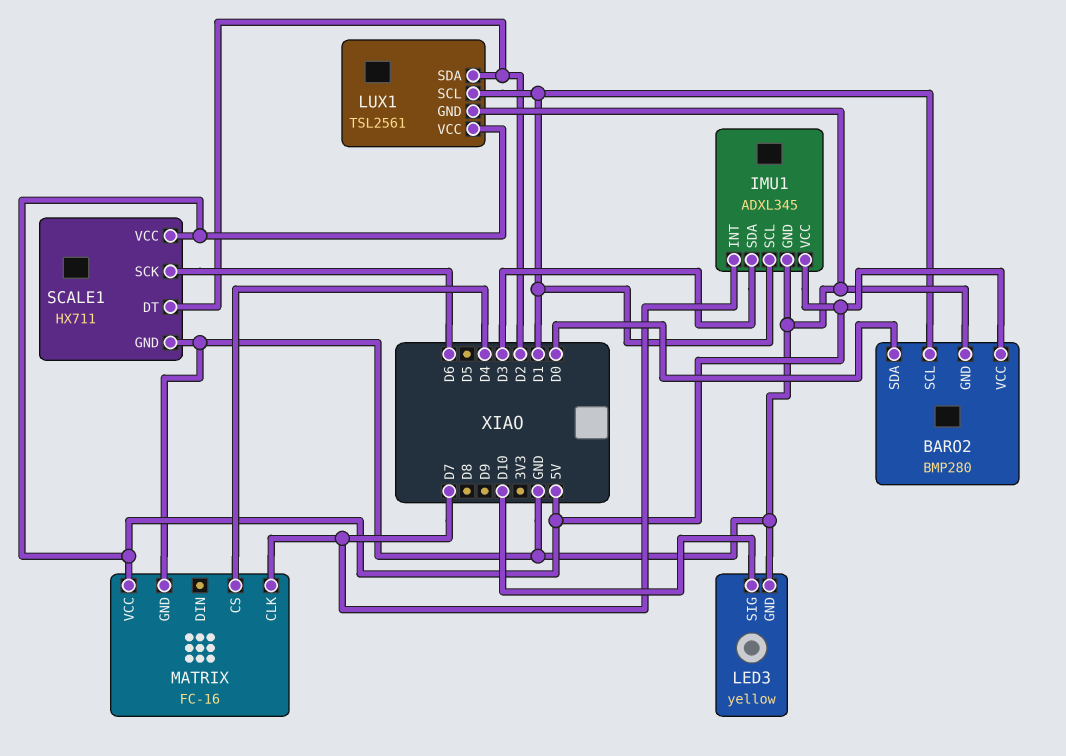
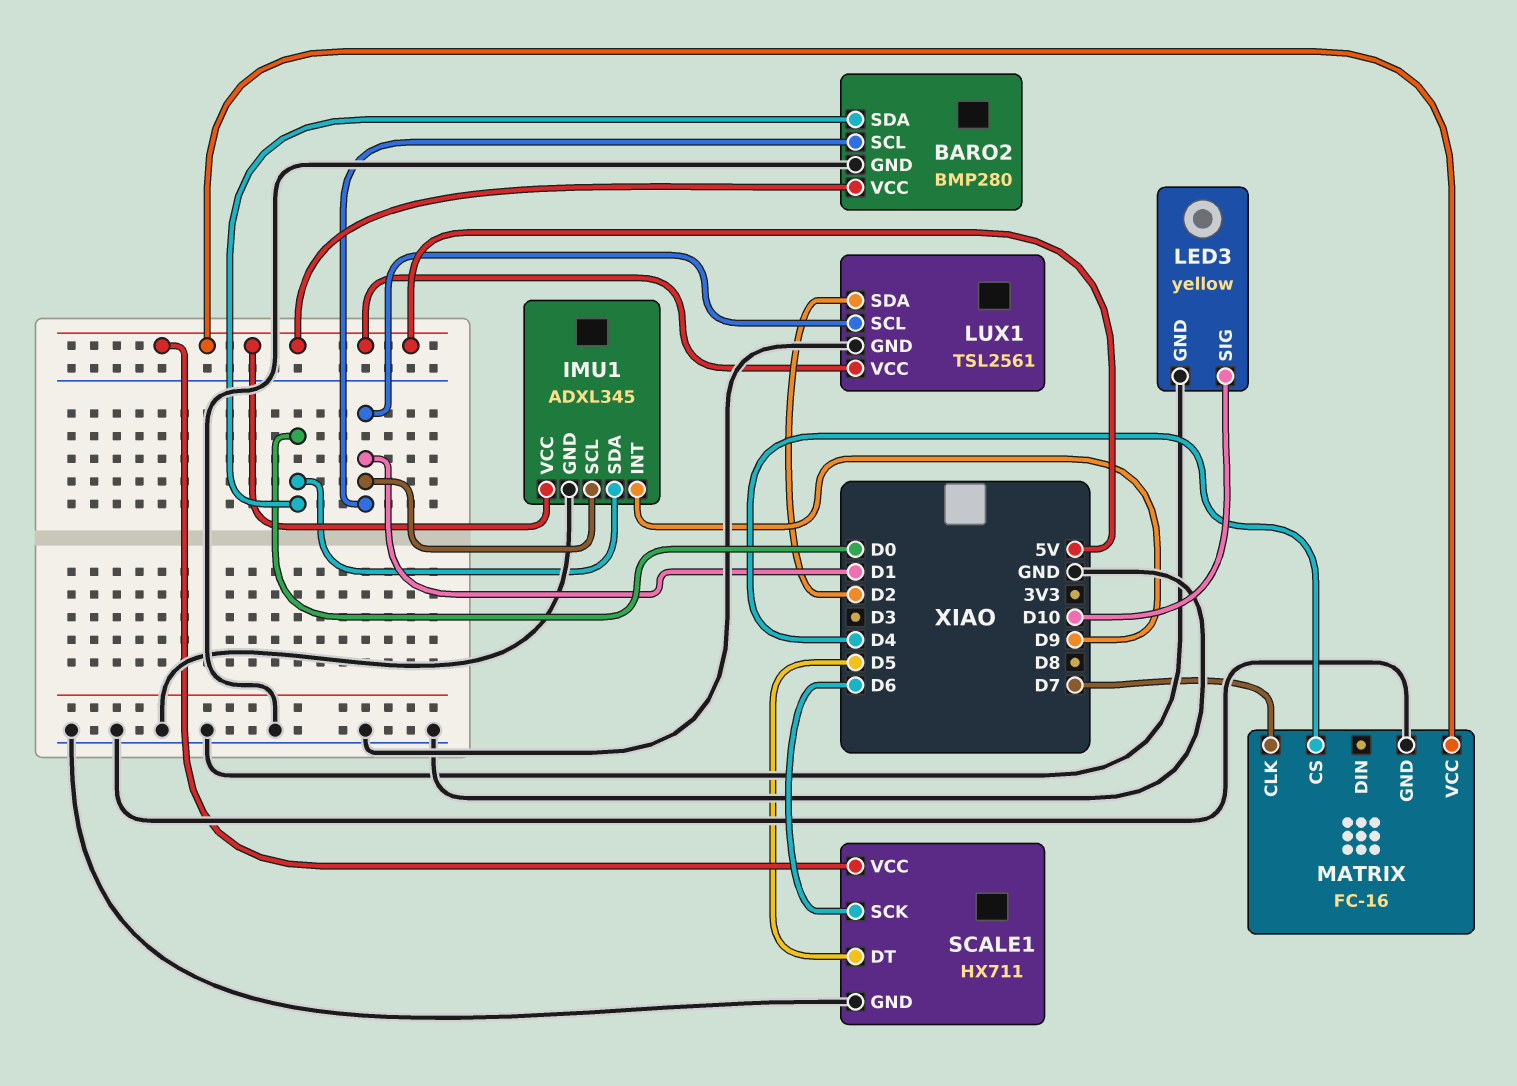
IMU1 pin INT: D7 -> D9
IMU1 pin SDA: D3 -> D0
SCALE1 pin DT: D2 -> D5

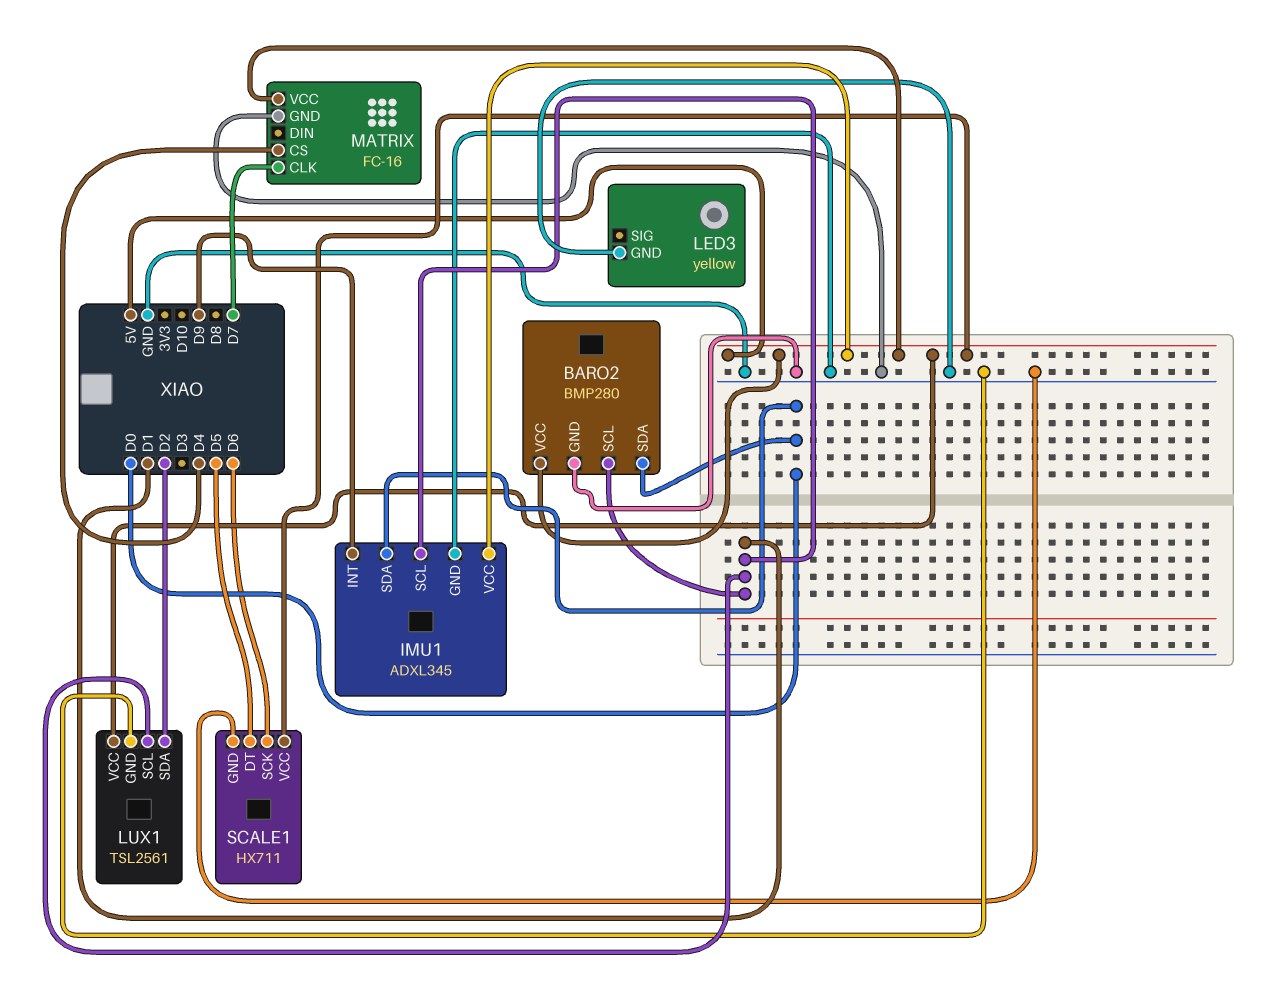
LED3 pin SIG: D10 -> none

